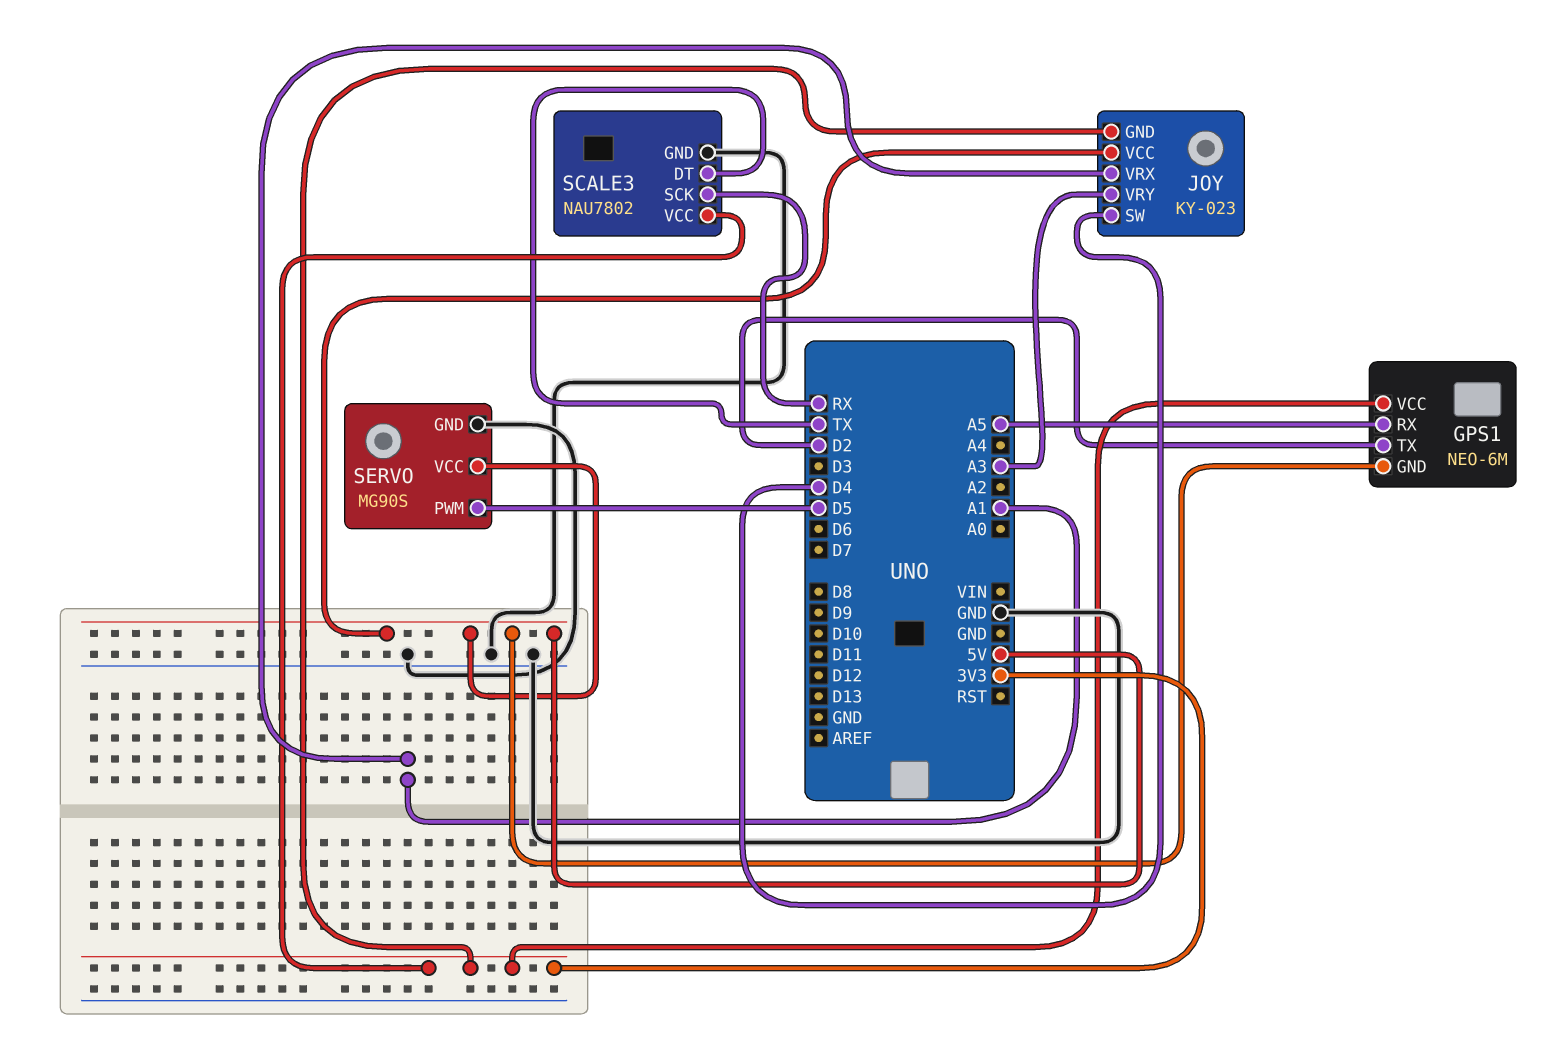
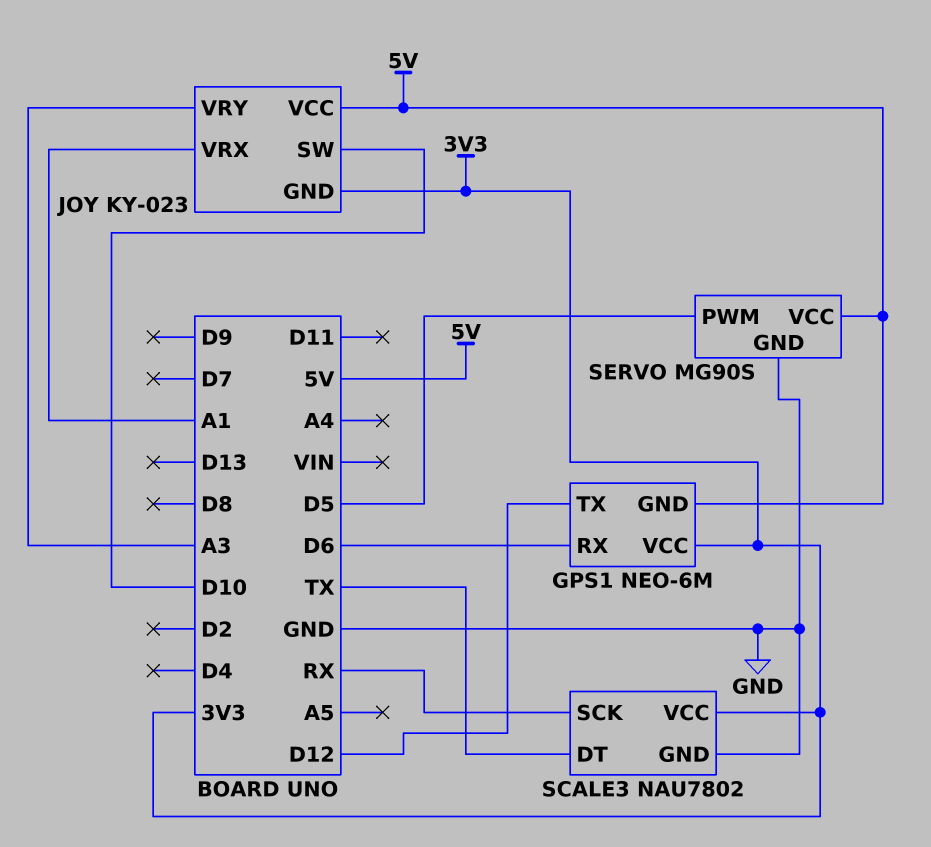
GPS1 pin RX: A5 -> D6
GPS1 pin TX: D2 -> D12
JOY pin SW: D4 -> D10

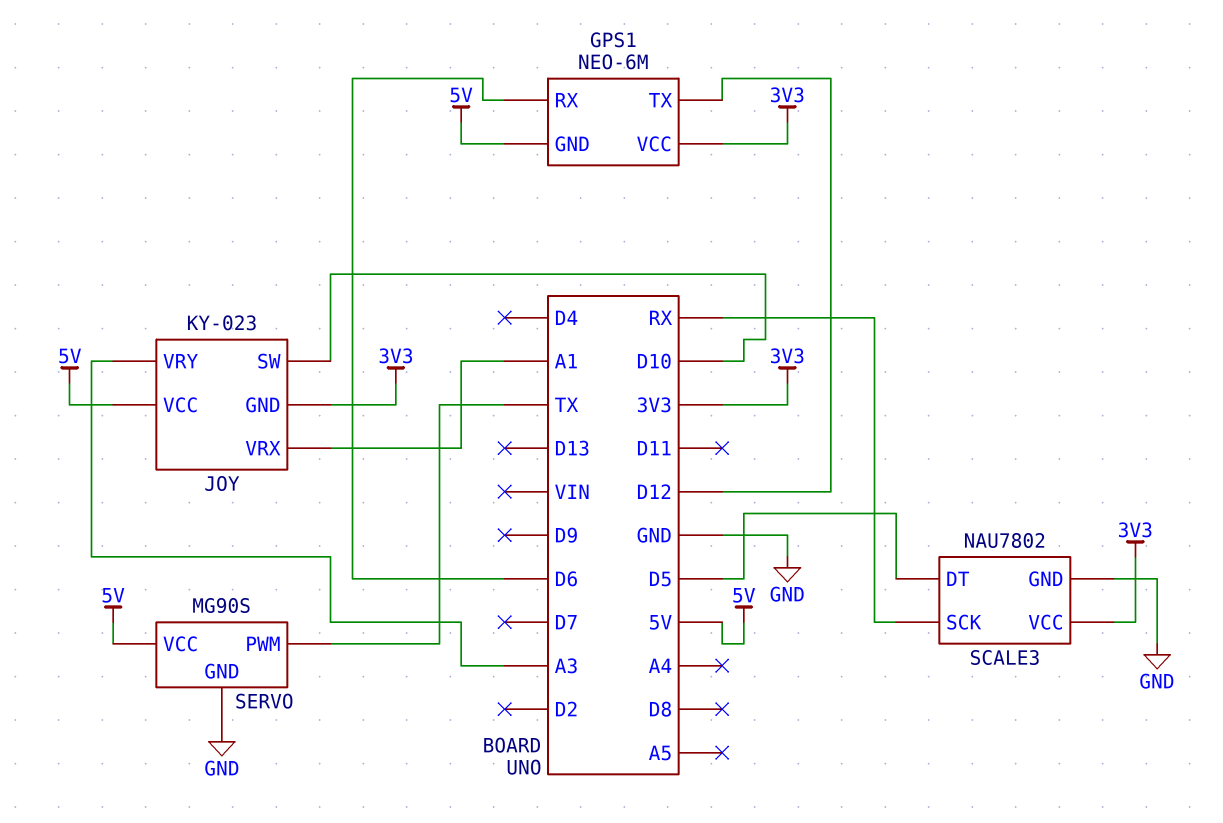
SCALE3 pin DT: TX -> D5
SERVO pin PWM: D5 -> TX

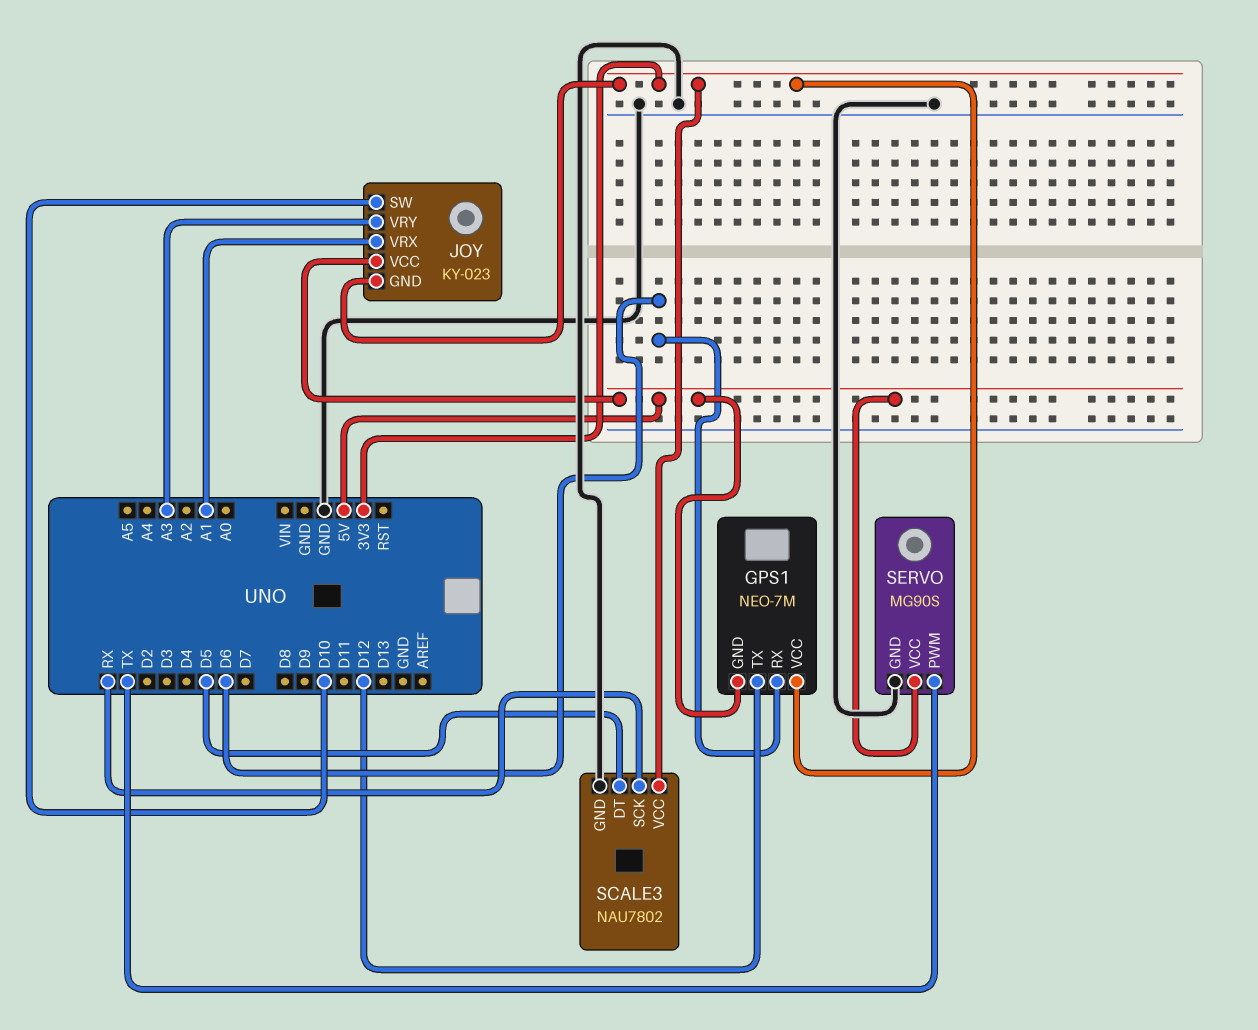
GPS1: NEO-6M -> NEO-7M

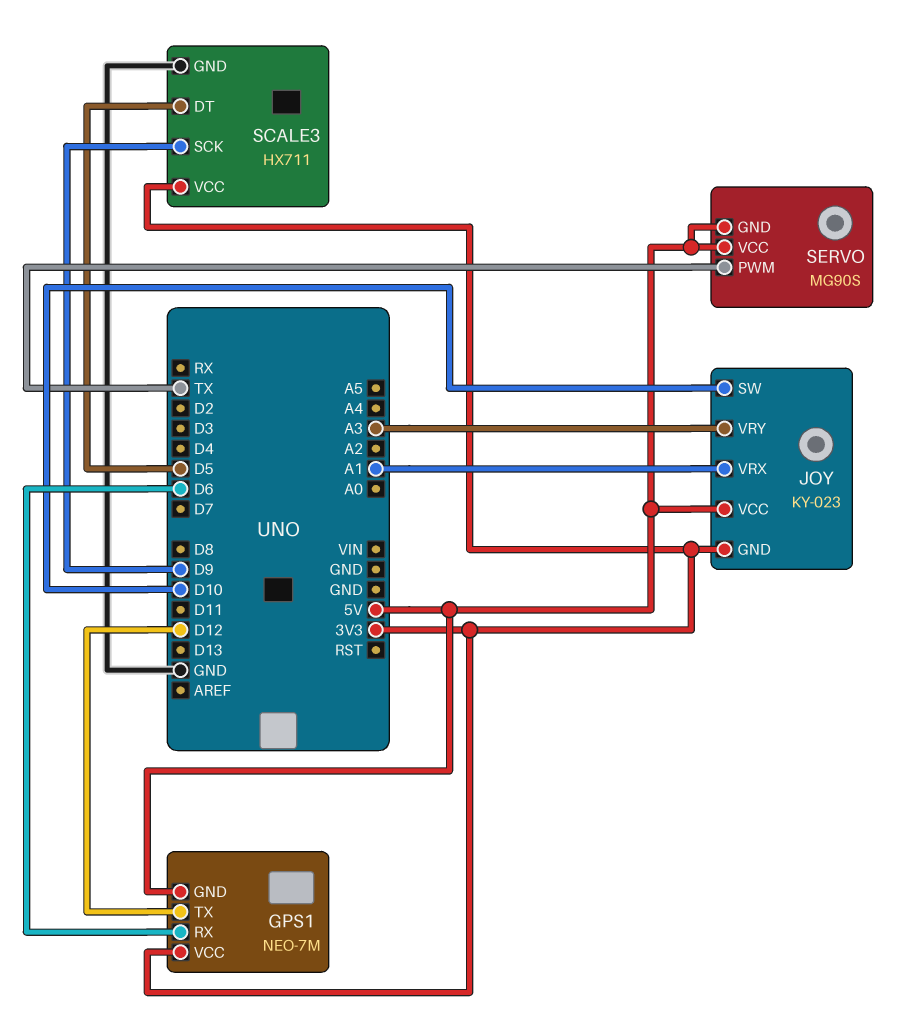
SCALE3: NAU7802 -> HX711
SCALE3 pin SCK: RX -> D9
SERVO pin GND: GND -> 5V

